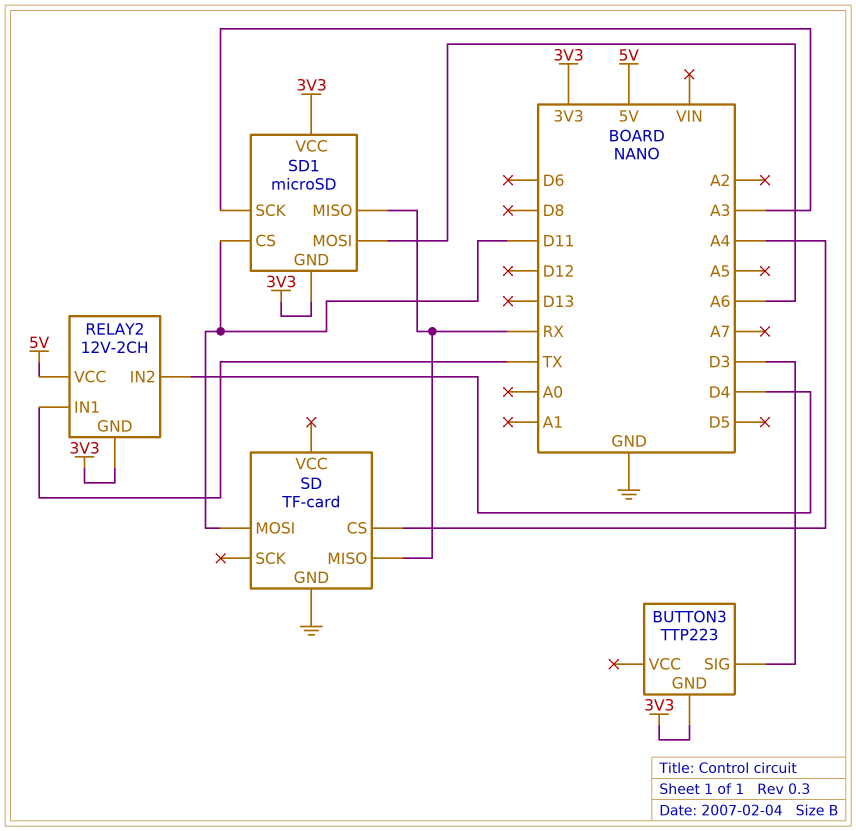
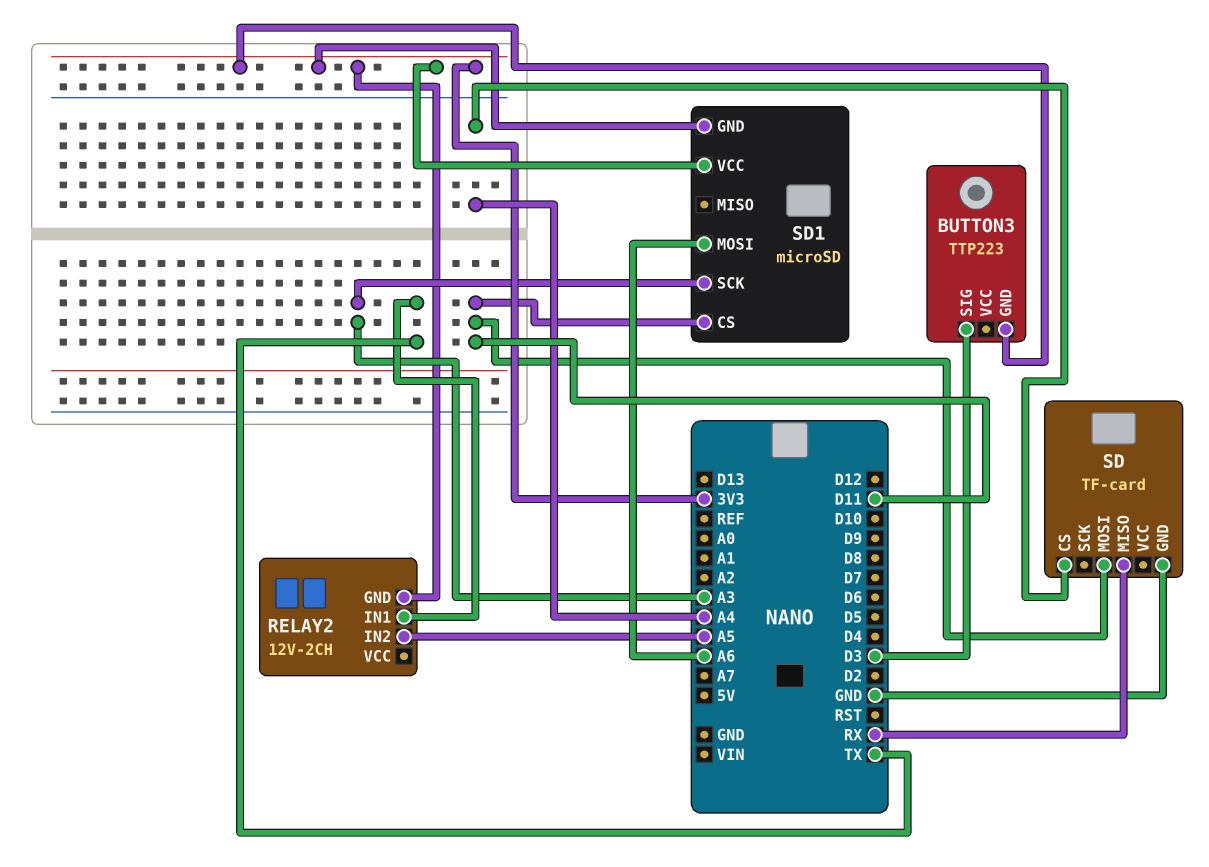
RELAY2 pin IN2: D4 -> A5
RELAY2 pin VCC: 5V -> none
SD1 pin MISO: RX -> none

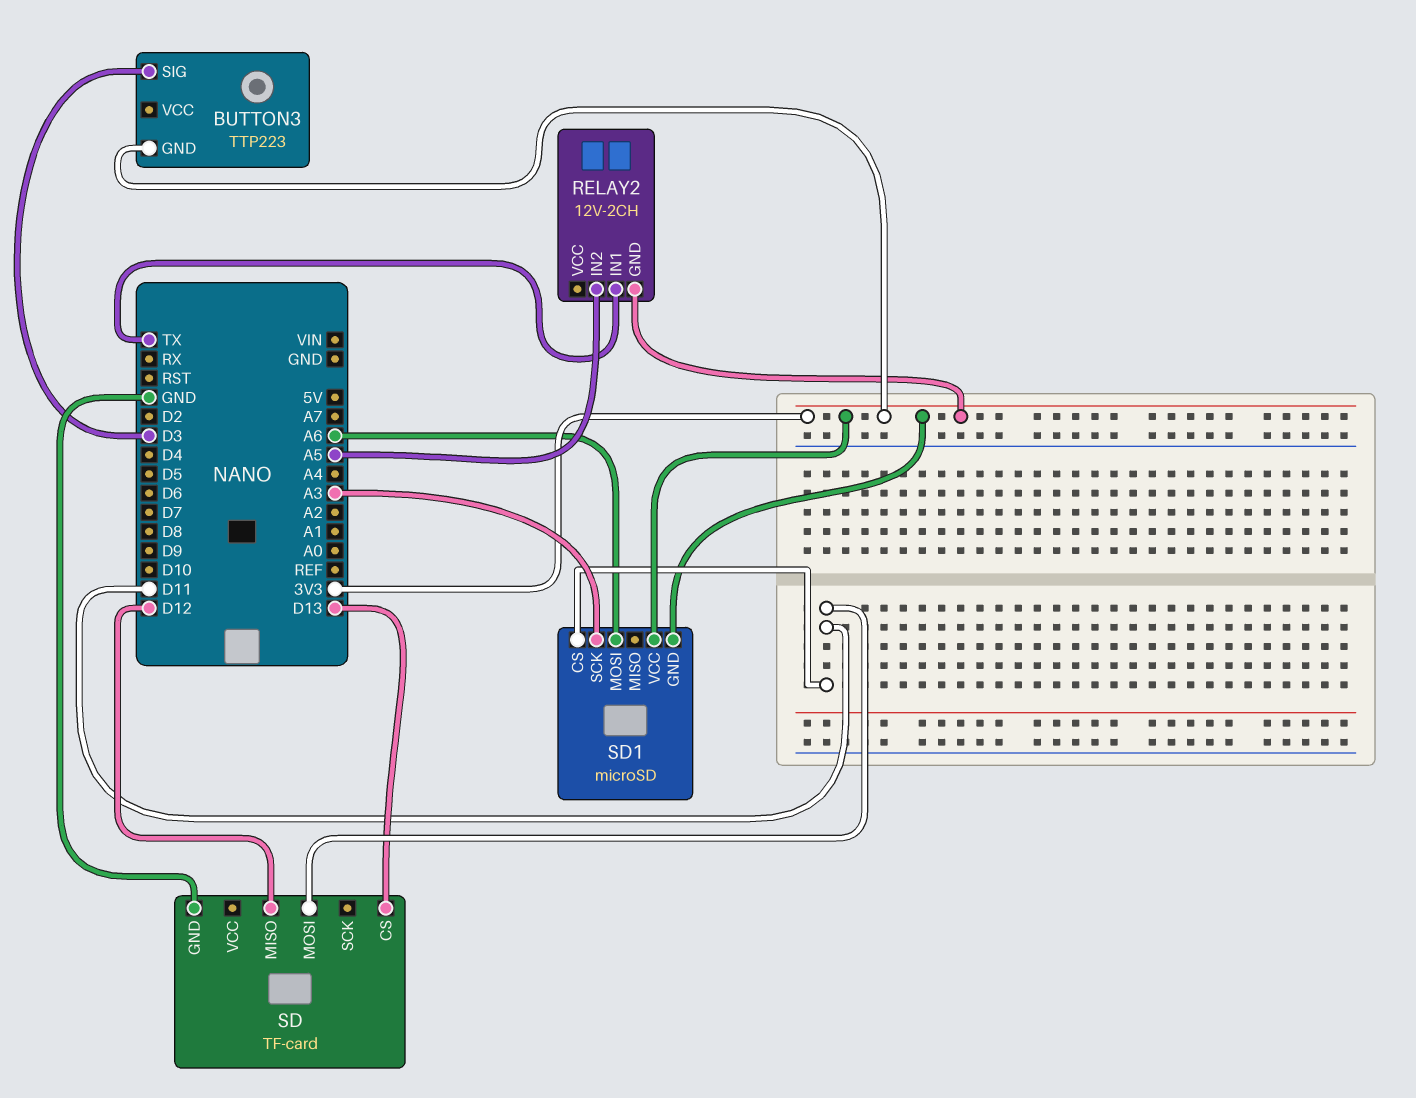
SD pin CS: A4 -> D13
SD pin MISO: RX -> D12

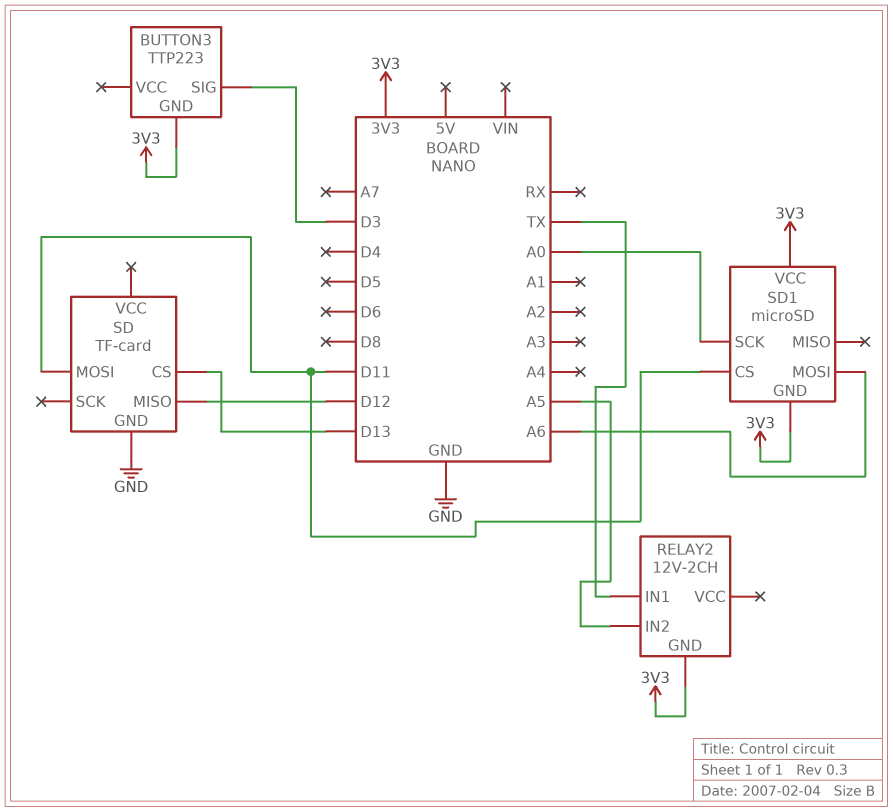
SD1 pin SCK: A3 -> A0

